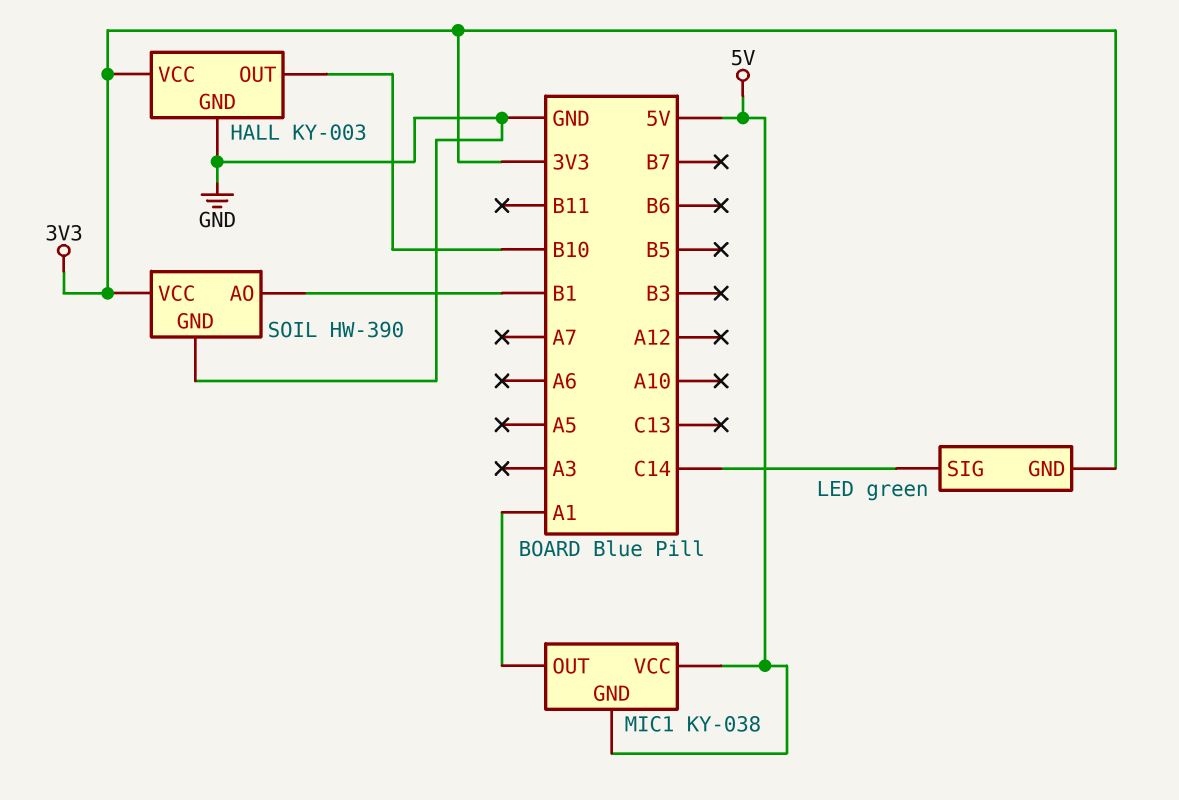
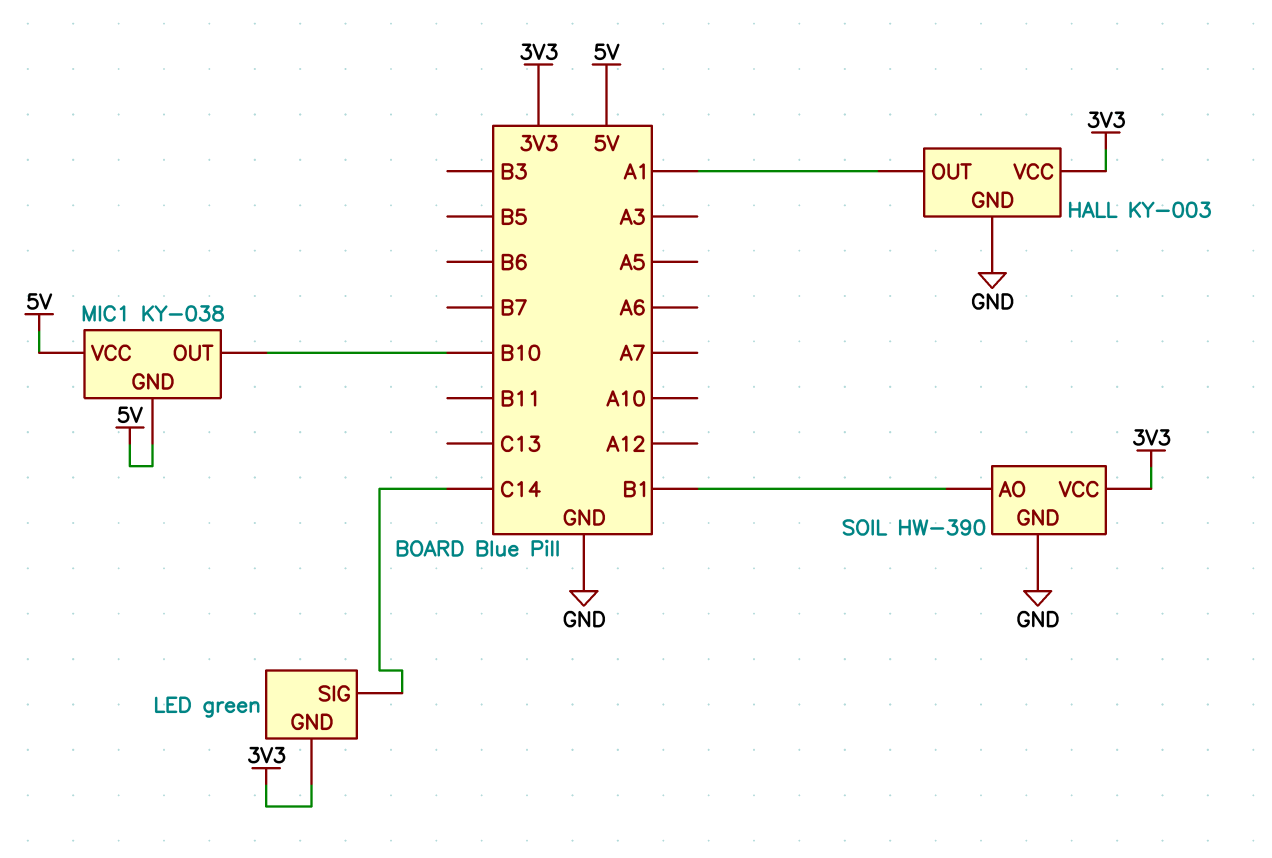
HALL pin OUT: B10 -> A1
MIC1 pin OUT: A1 -> B10

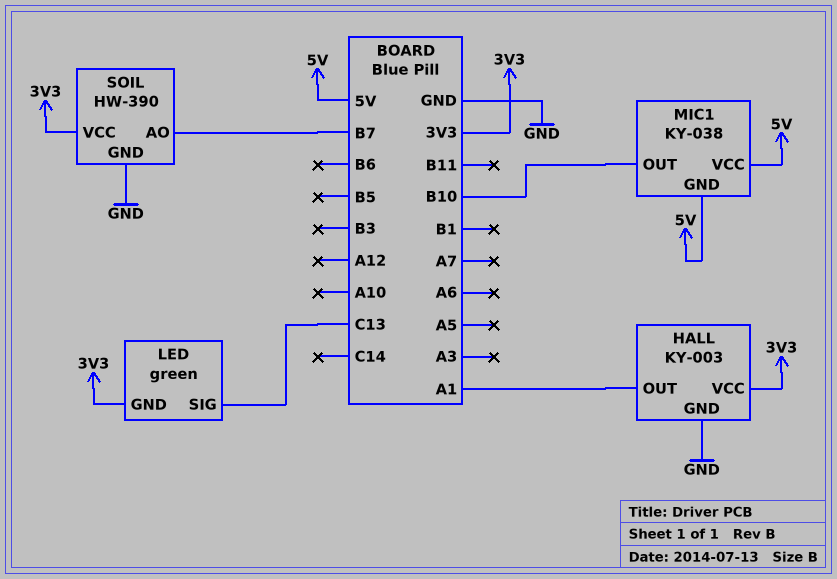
LED pin SIG: C14 -> C13
SOIL pin AO: B1 -> B7

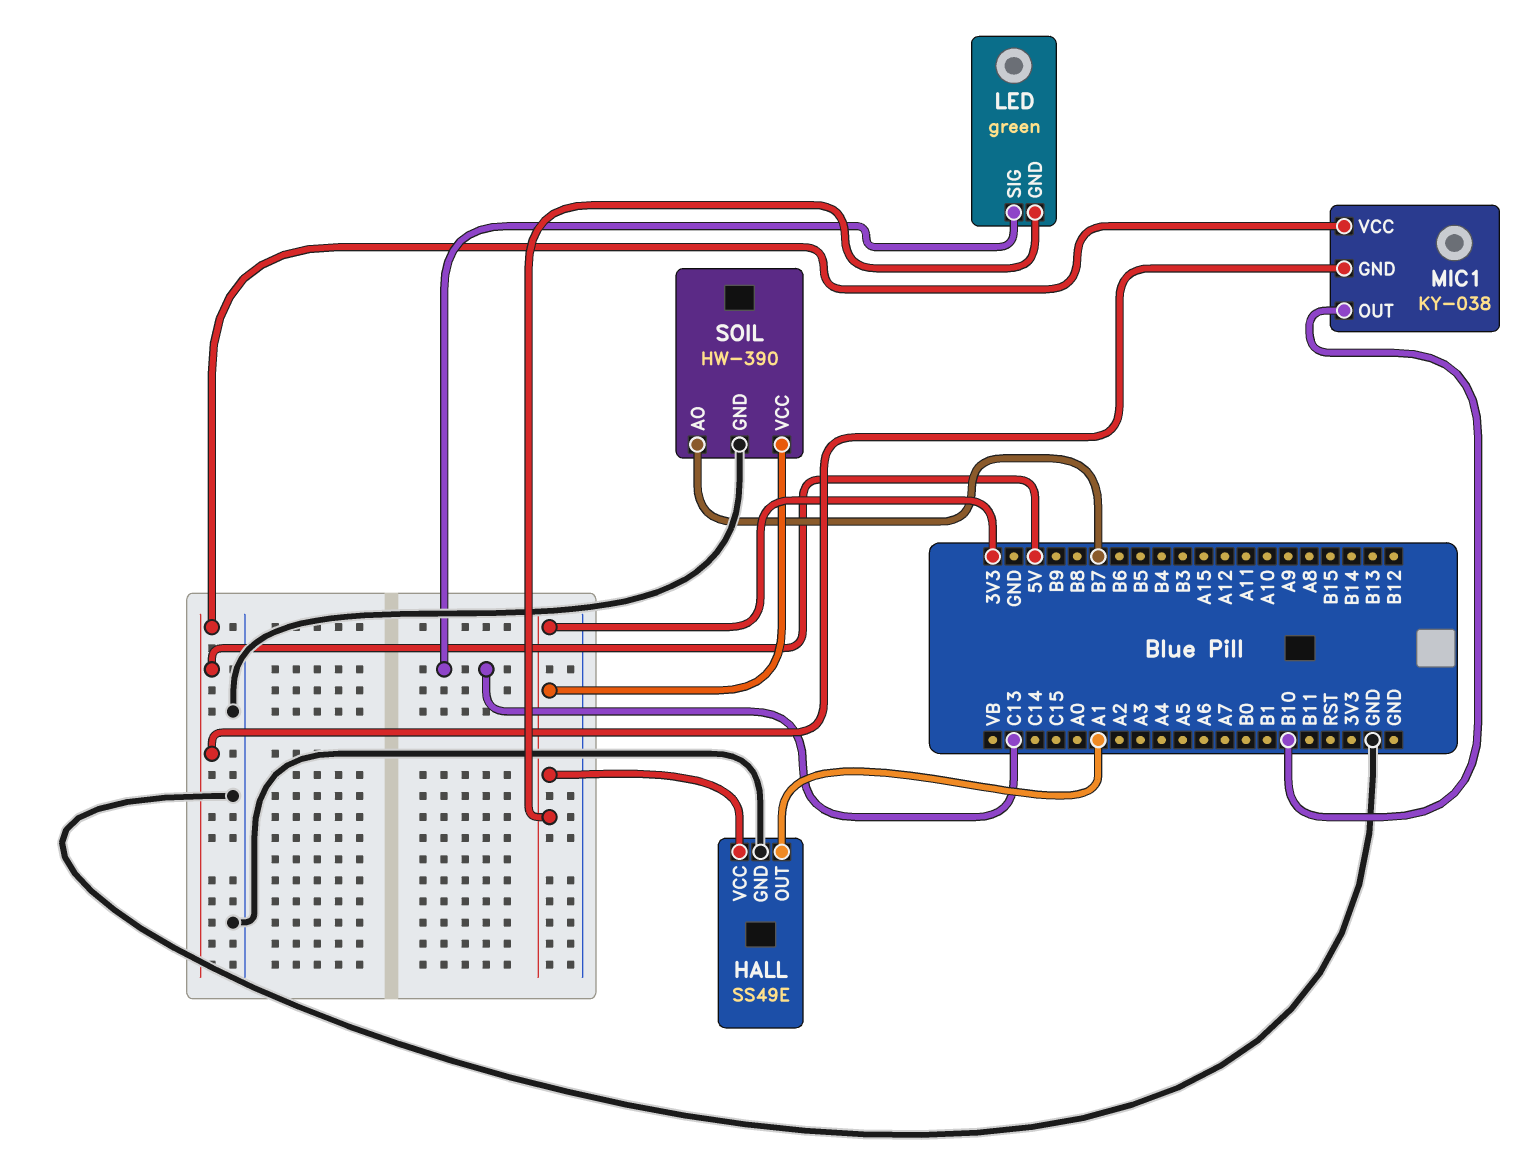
HALL: KY-003 -> SS49E

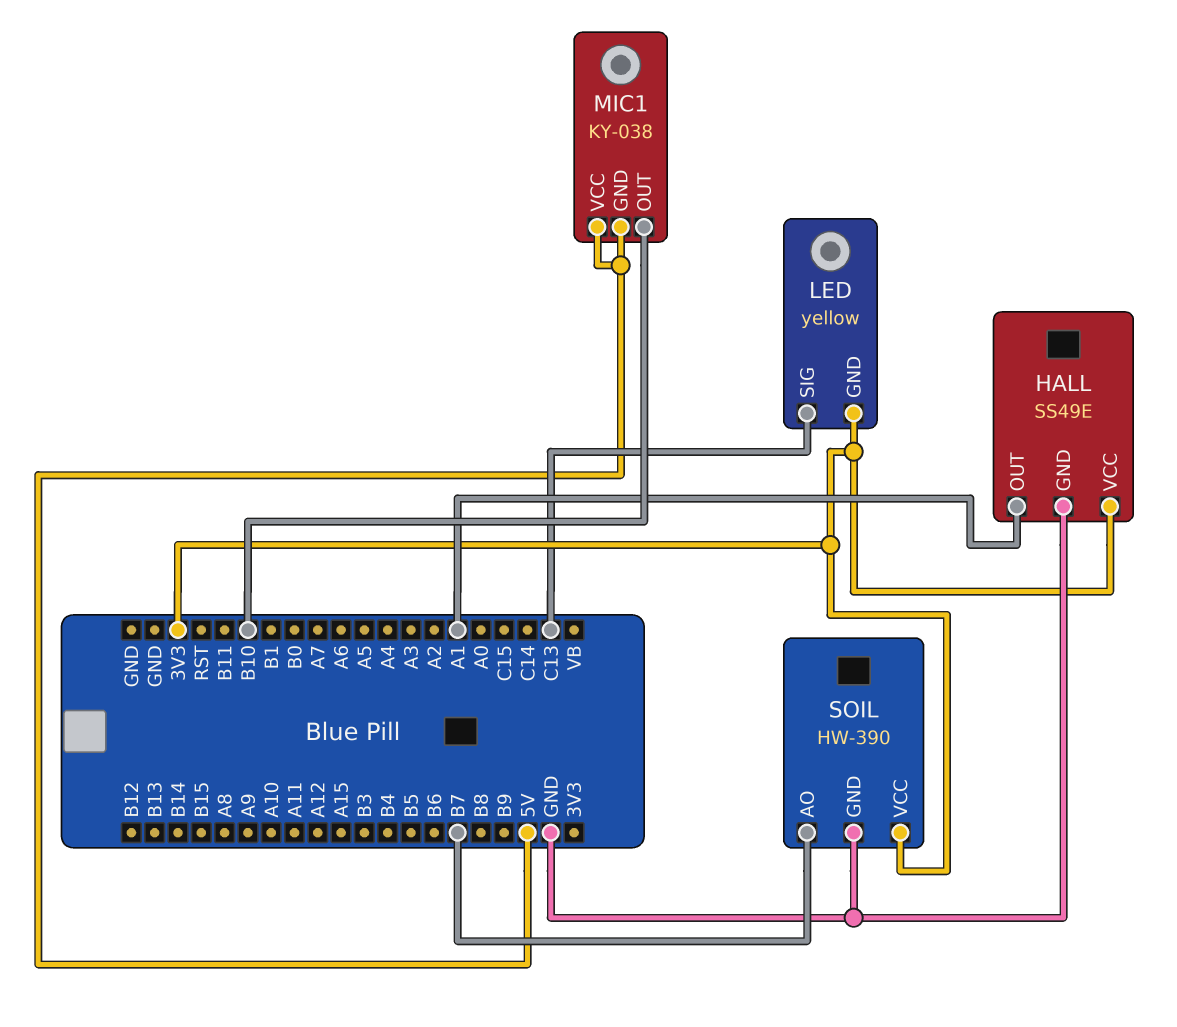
LED: green -> yellow

